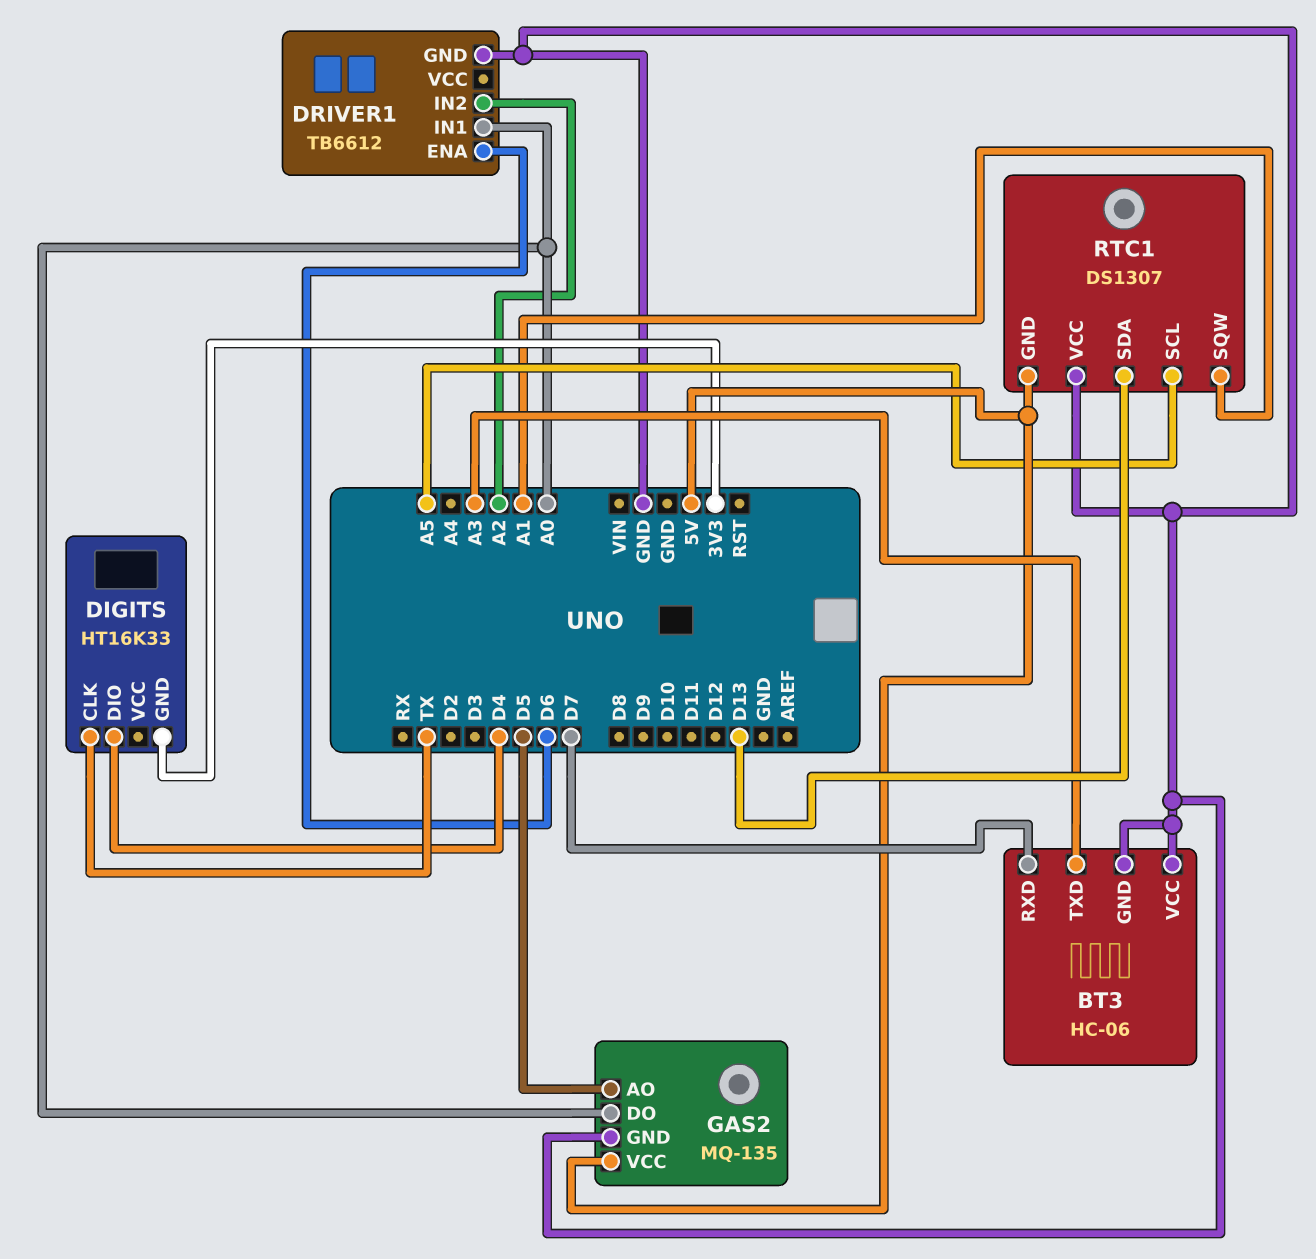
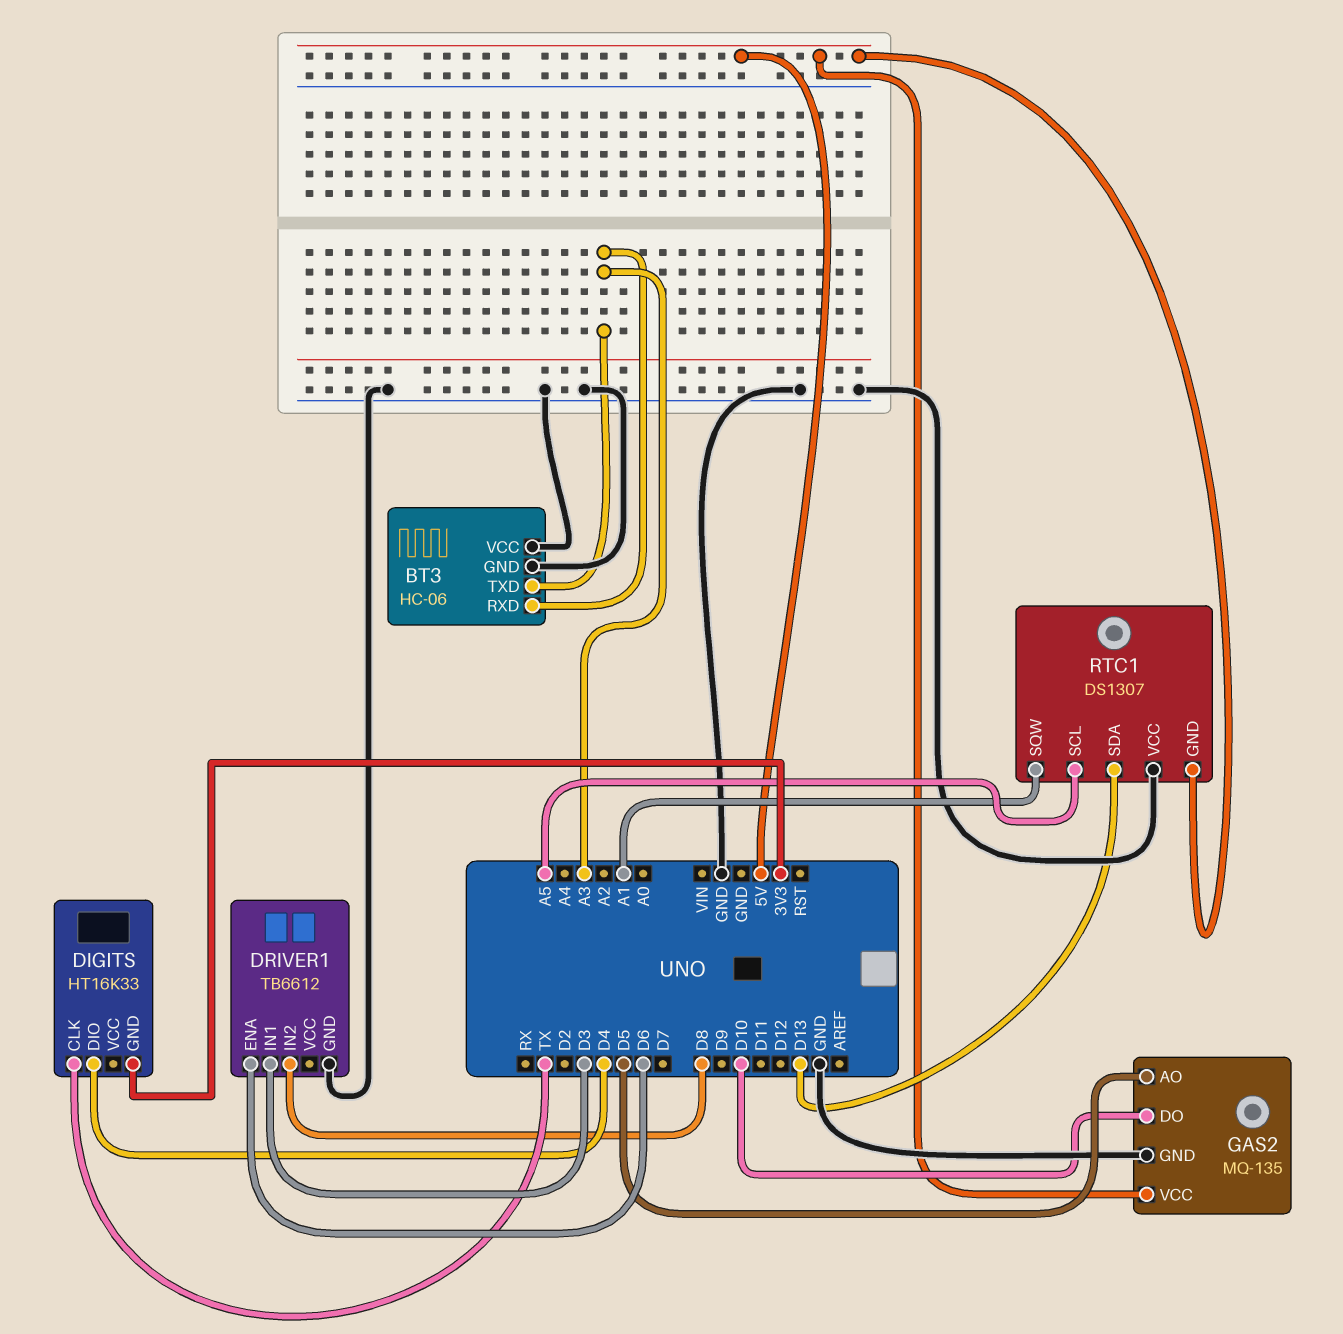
BT3 pin RXD: D7 -> A3
DRIVER1 pin IN1: A0 -> D3
DRIVER1 pin IN2: A2 -> D8
GAS2 pin DO: A0 -> D10

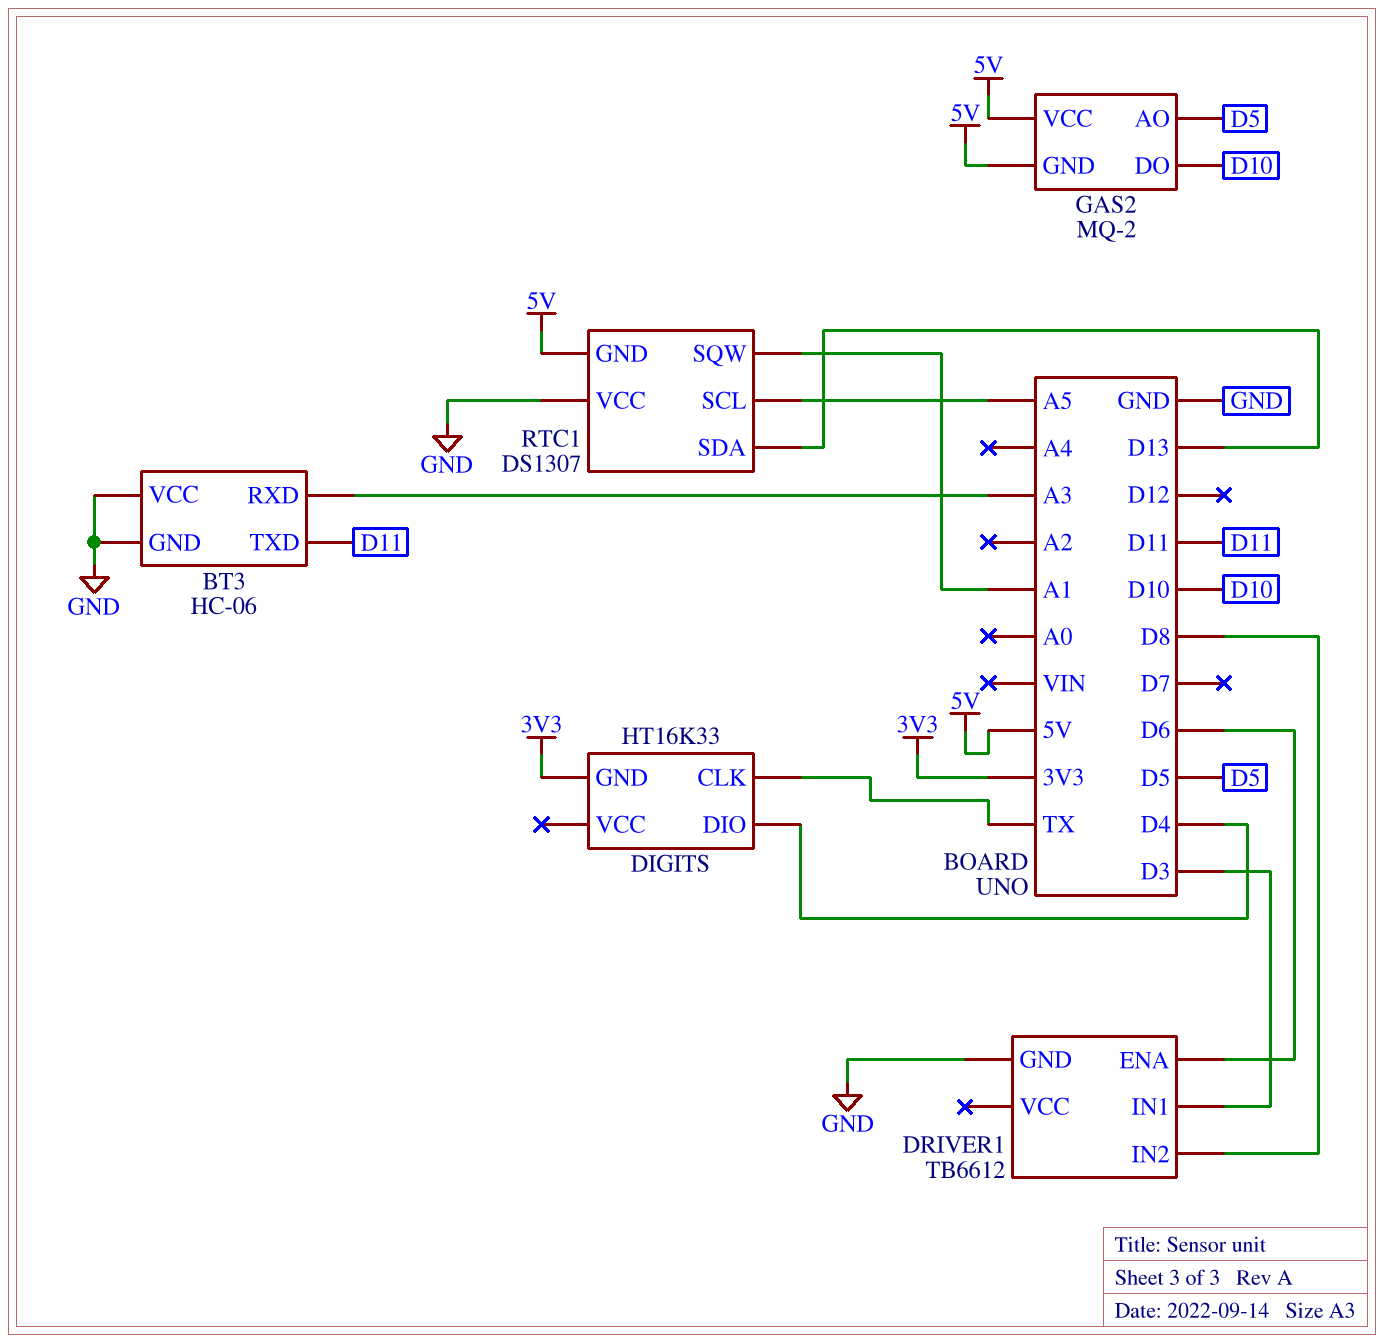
BT3 pin TXD: A3 -> D11
GAS2: MQ-135 -> MQ-2
GAS2 pin GND: GND -> 5V

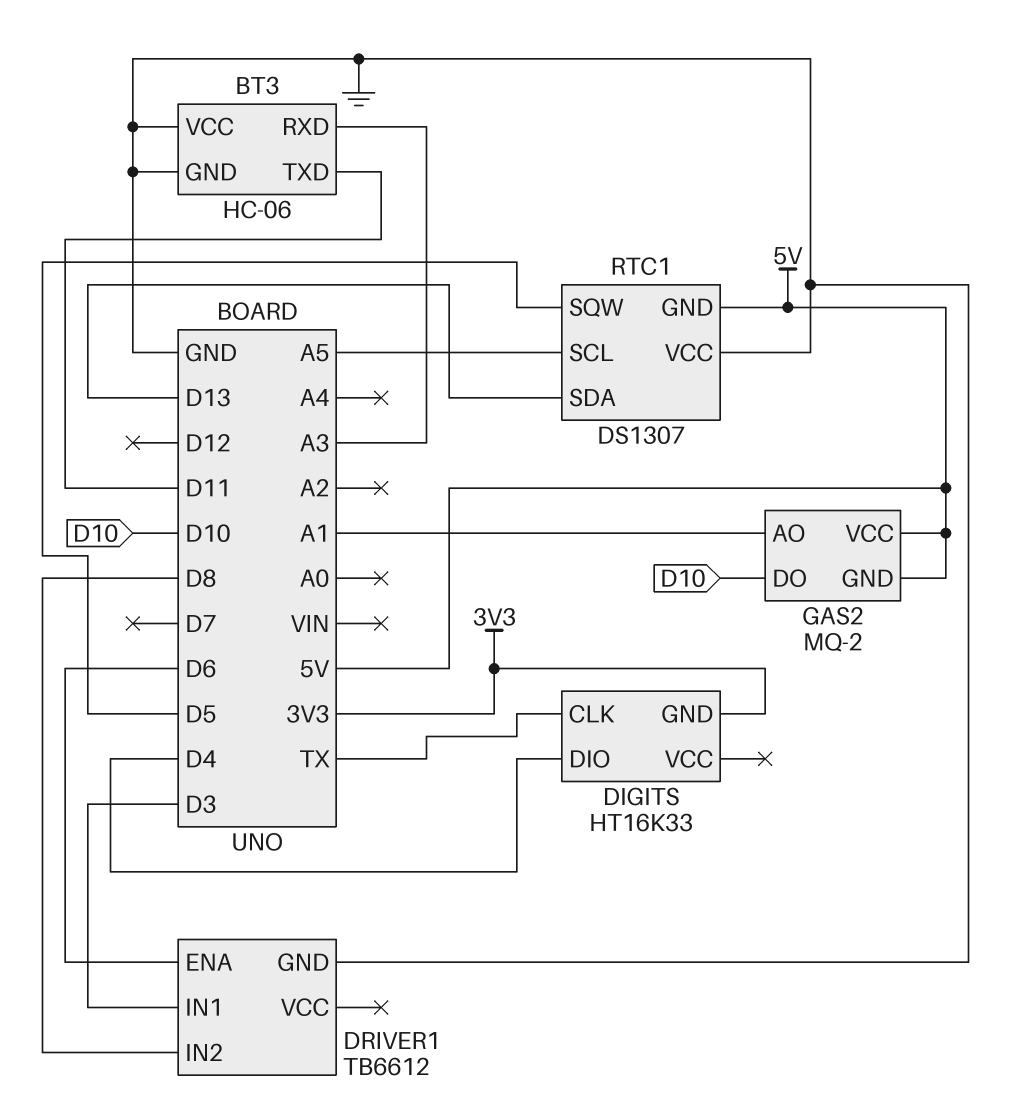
GAS2 pin AO: D5 -> A1
RTC1 pin SQW: A1 -> D5

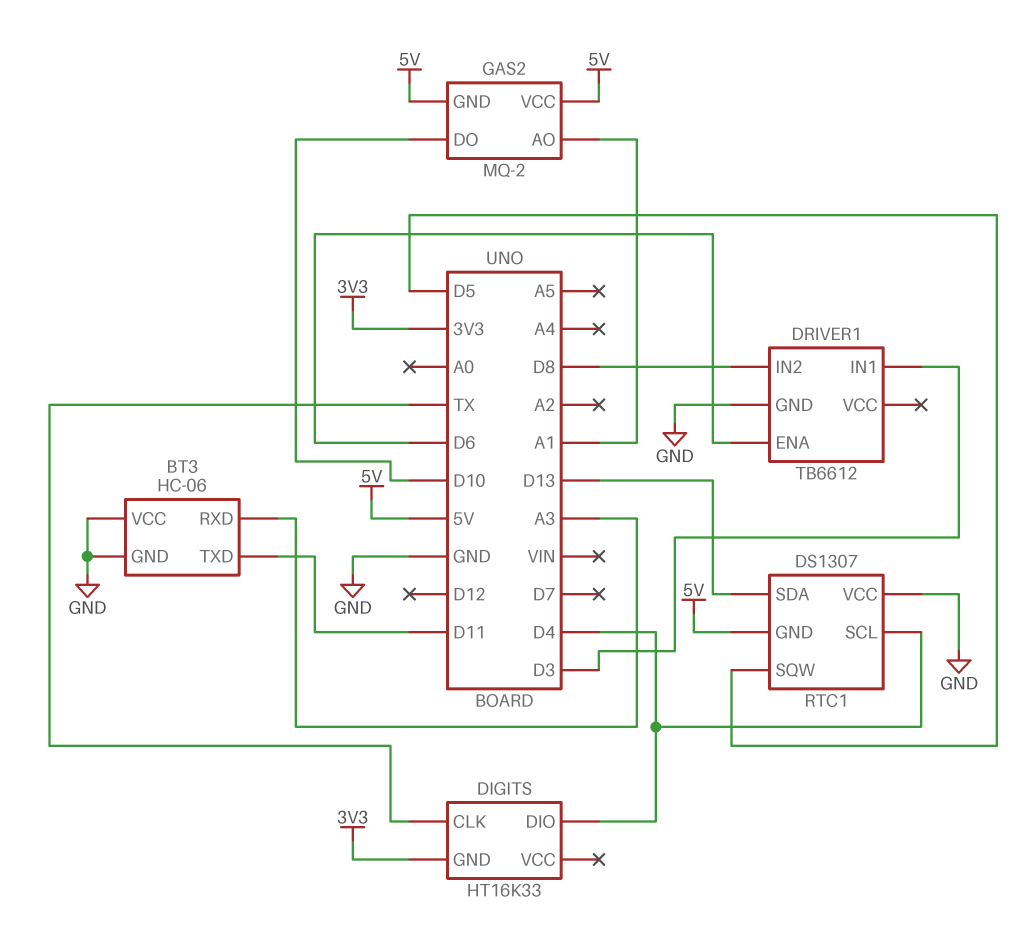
RTC1 pin SCL: A5 -> D4

